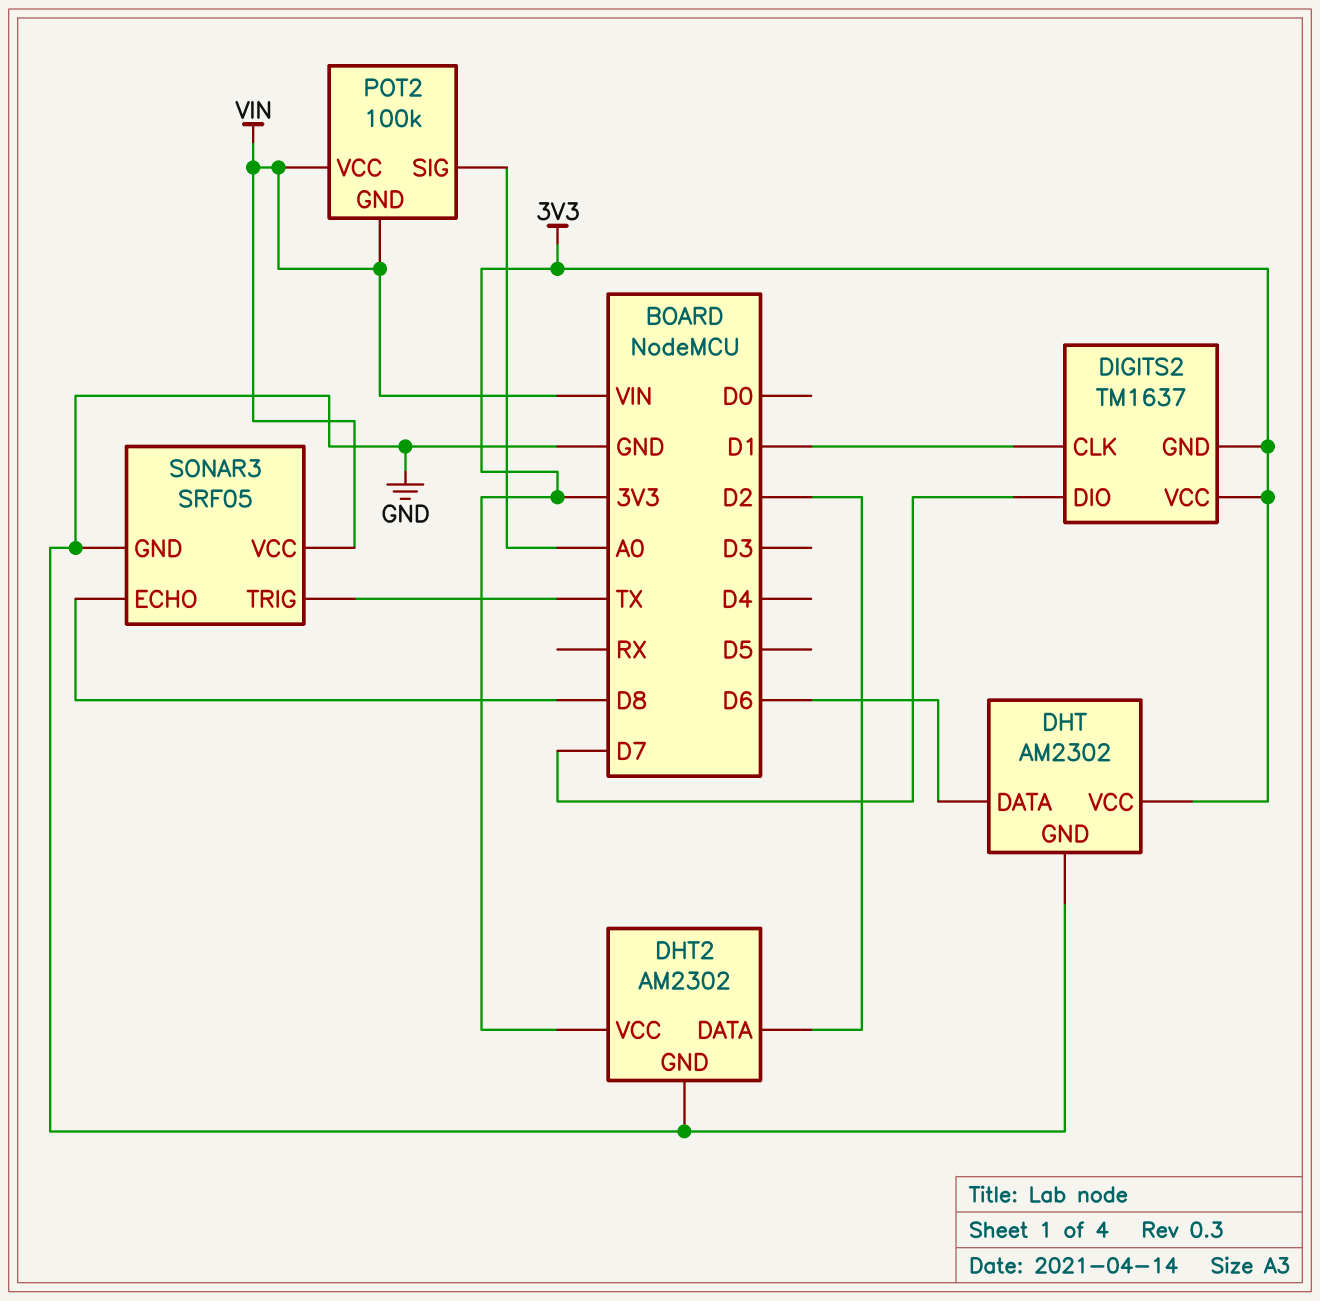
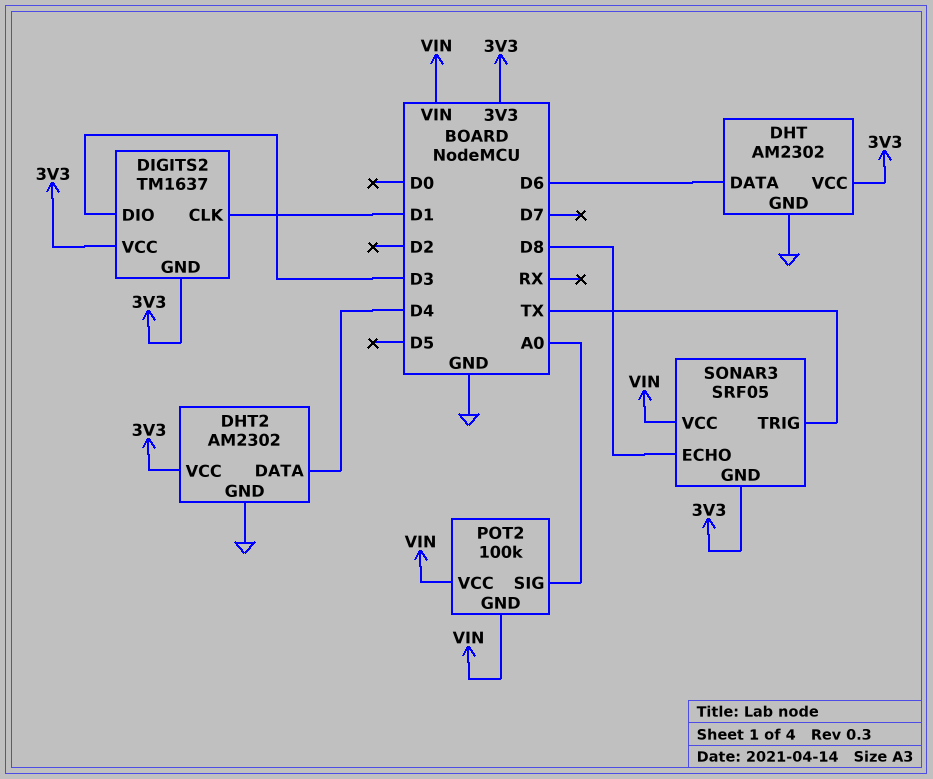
DHT2 pin DATA: D2 -> D4
DIGITS2 pin DIO: D7 -> D3
SONAR3 pin GND: GND -> 3V3

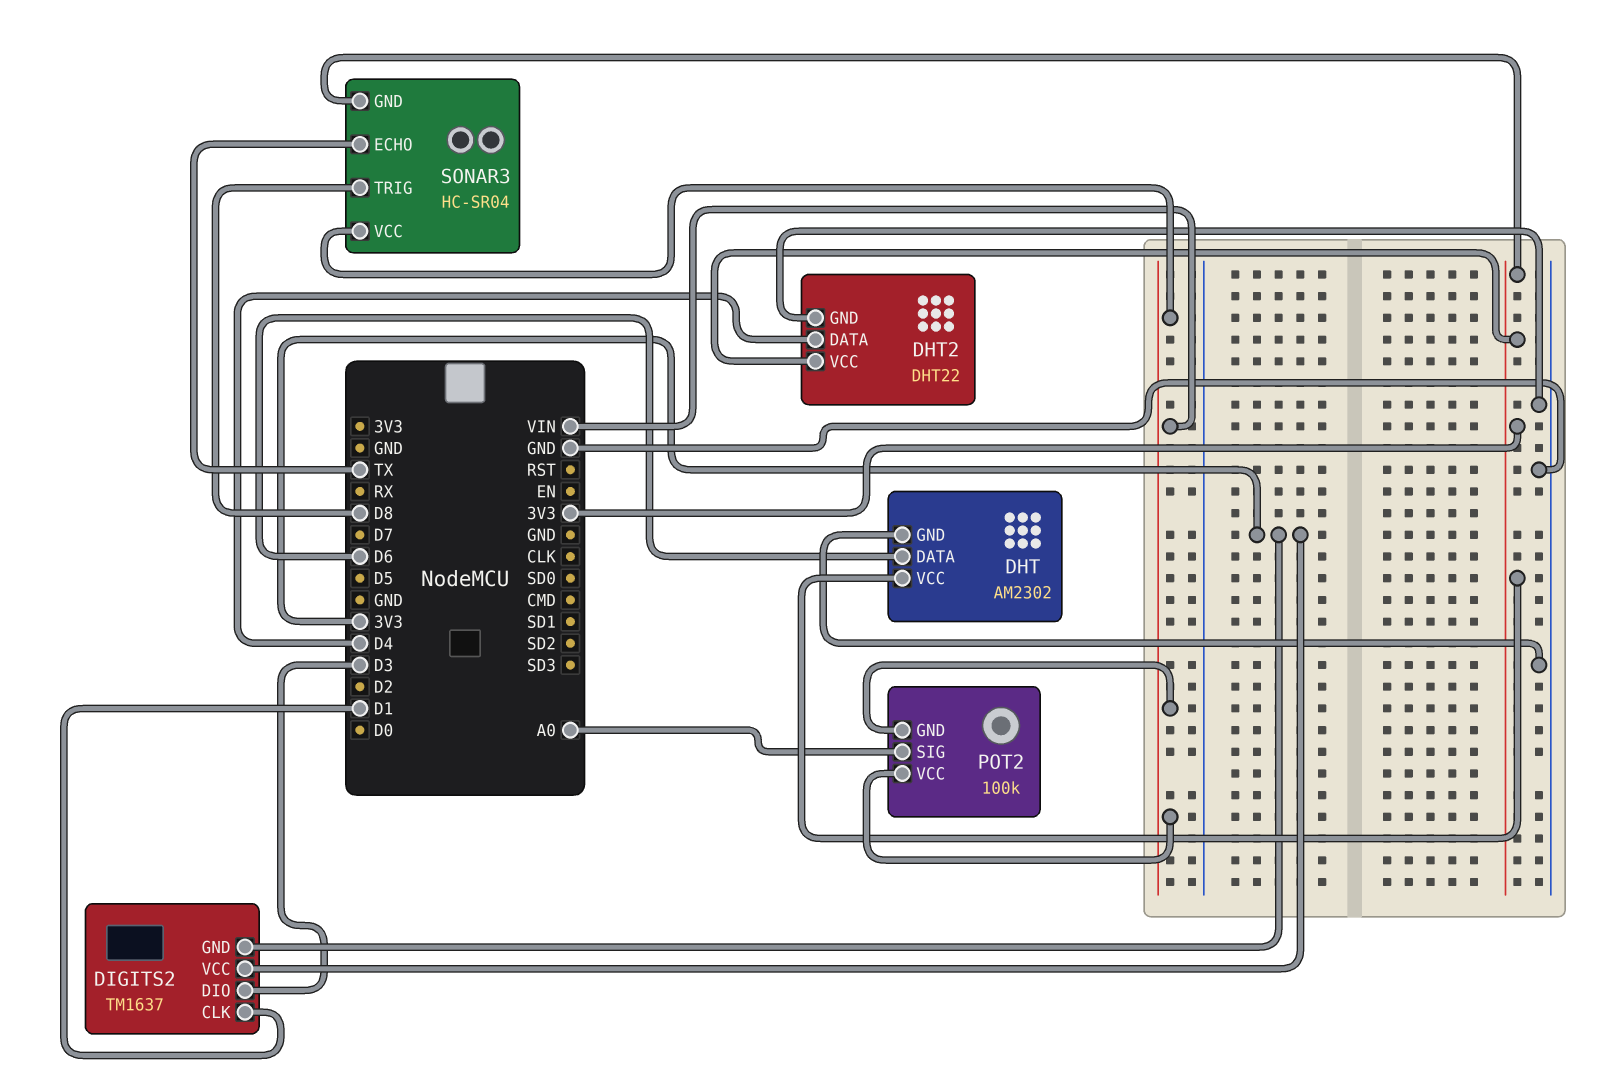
DHT2: AM2302 -> DHT22
SONAR3: SRF05 -> HC-SR04
SONAR3 pin ECHO: D8 -> TX
SONAR3 pin TRIG: TX -> D8

